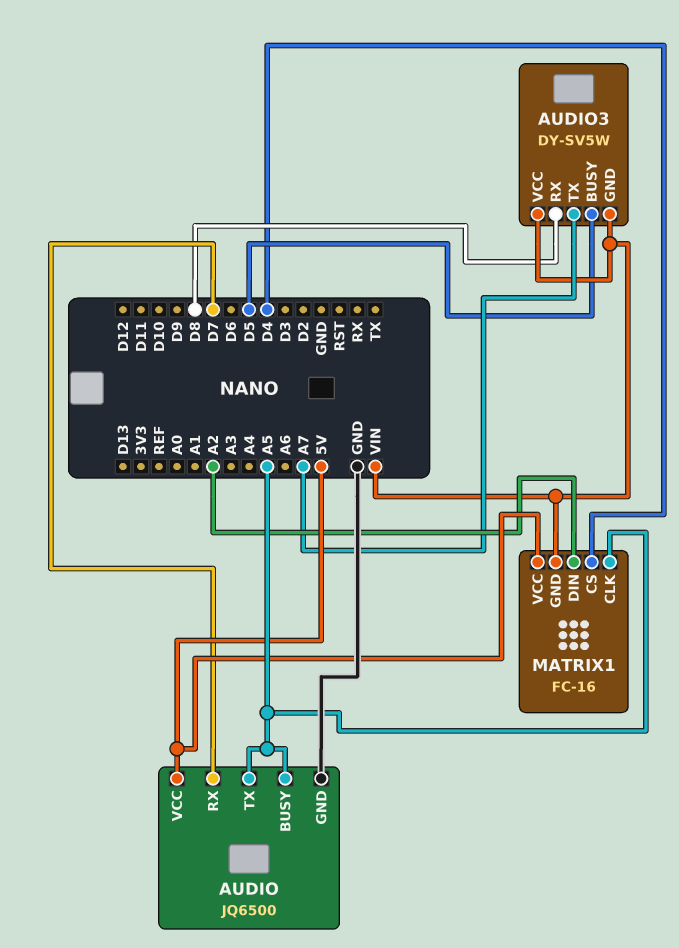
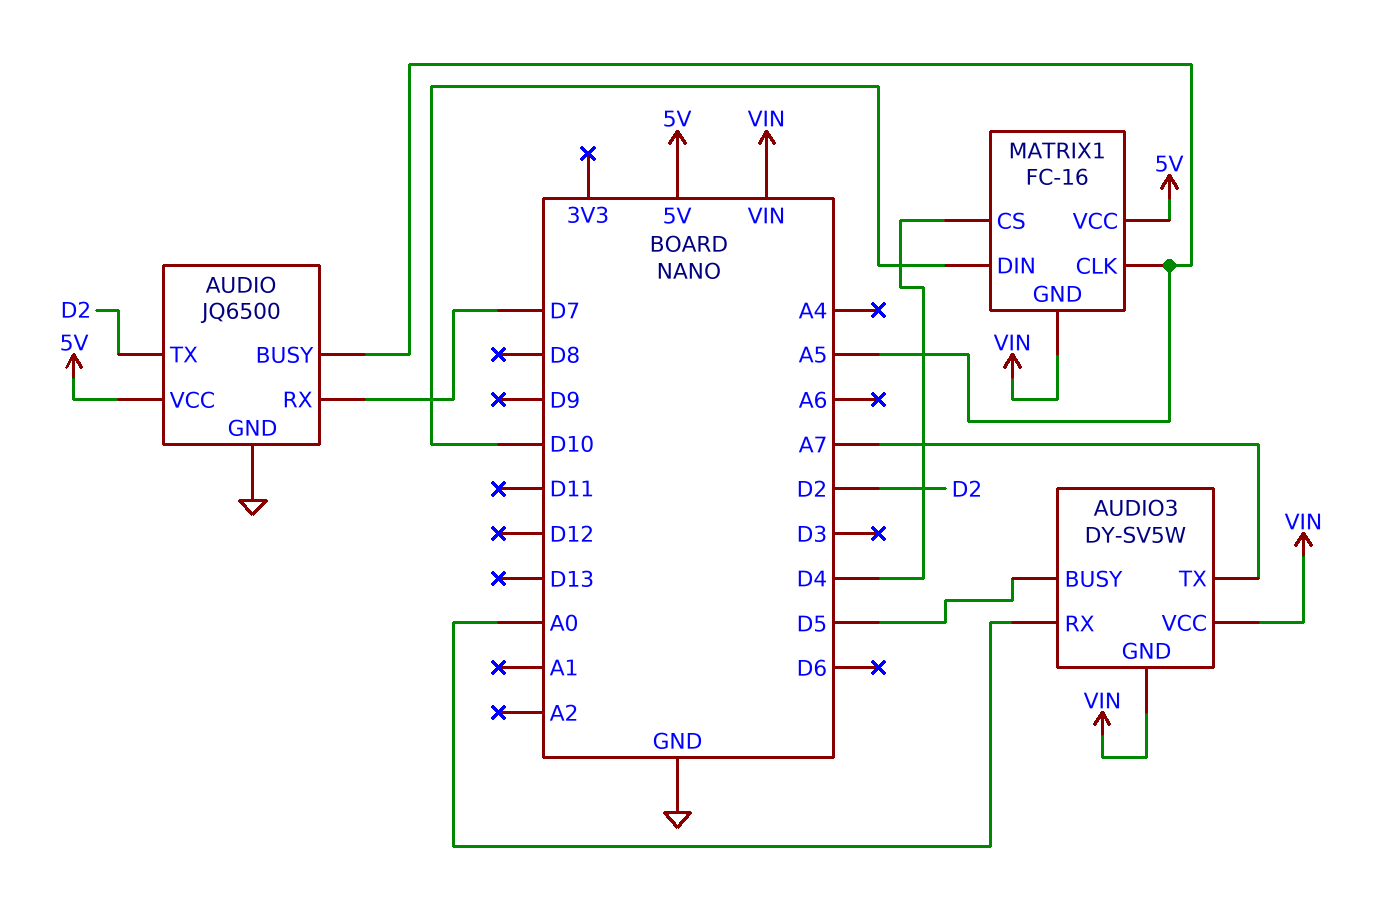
AUDIO pin TX: A5 -> D2
AUDIO3 pin RX: D8 -> A0
MATRIX1 pin DIN: A2 -> D10

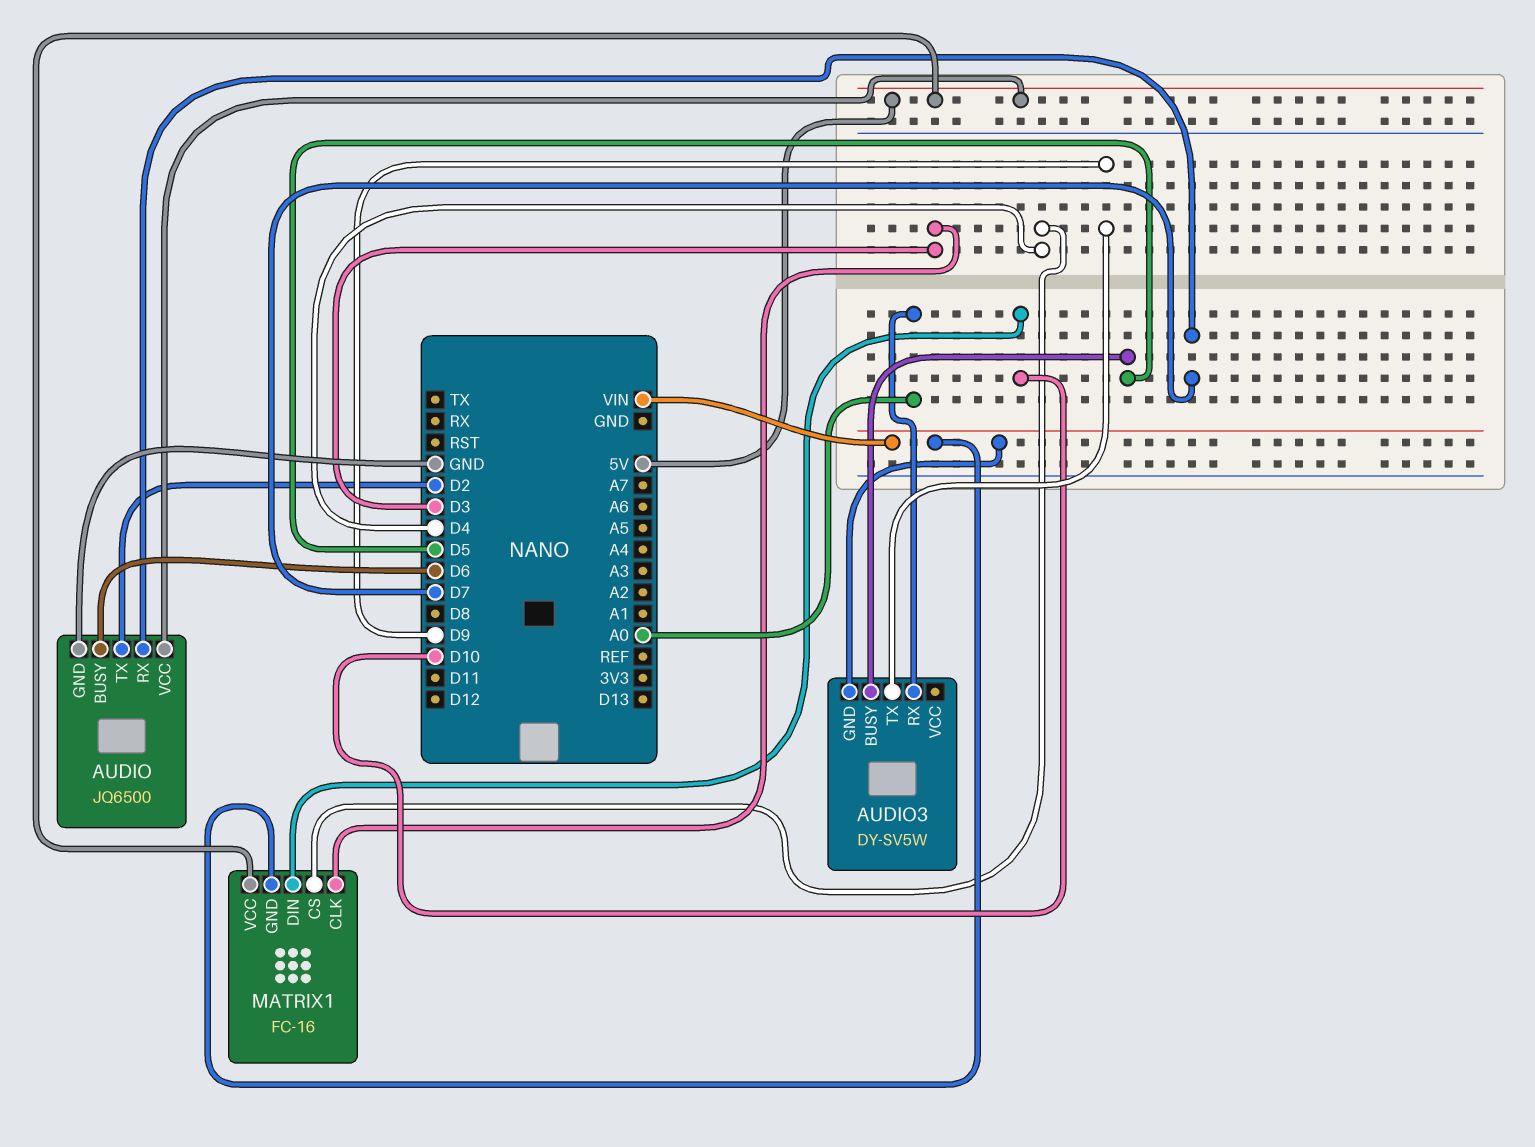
AUDIO pin BUSY: A5 -> D6
AUDIO3 pin TX: A7 -> D9
AUDIO3 pin VCC: VIN -> none
MATRIX1 pin CLK: A5 -> D3

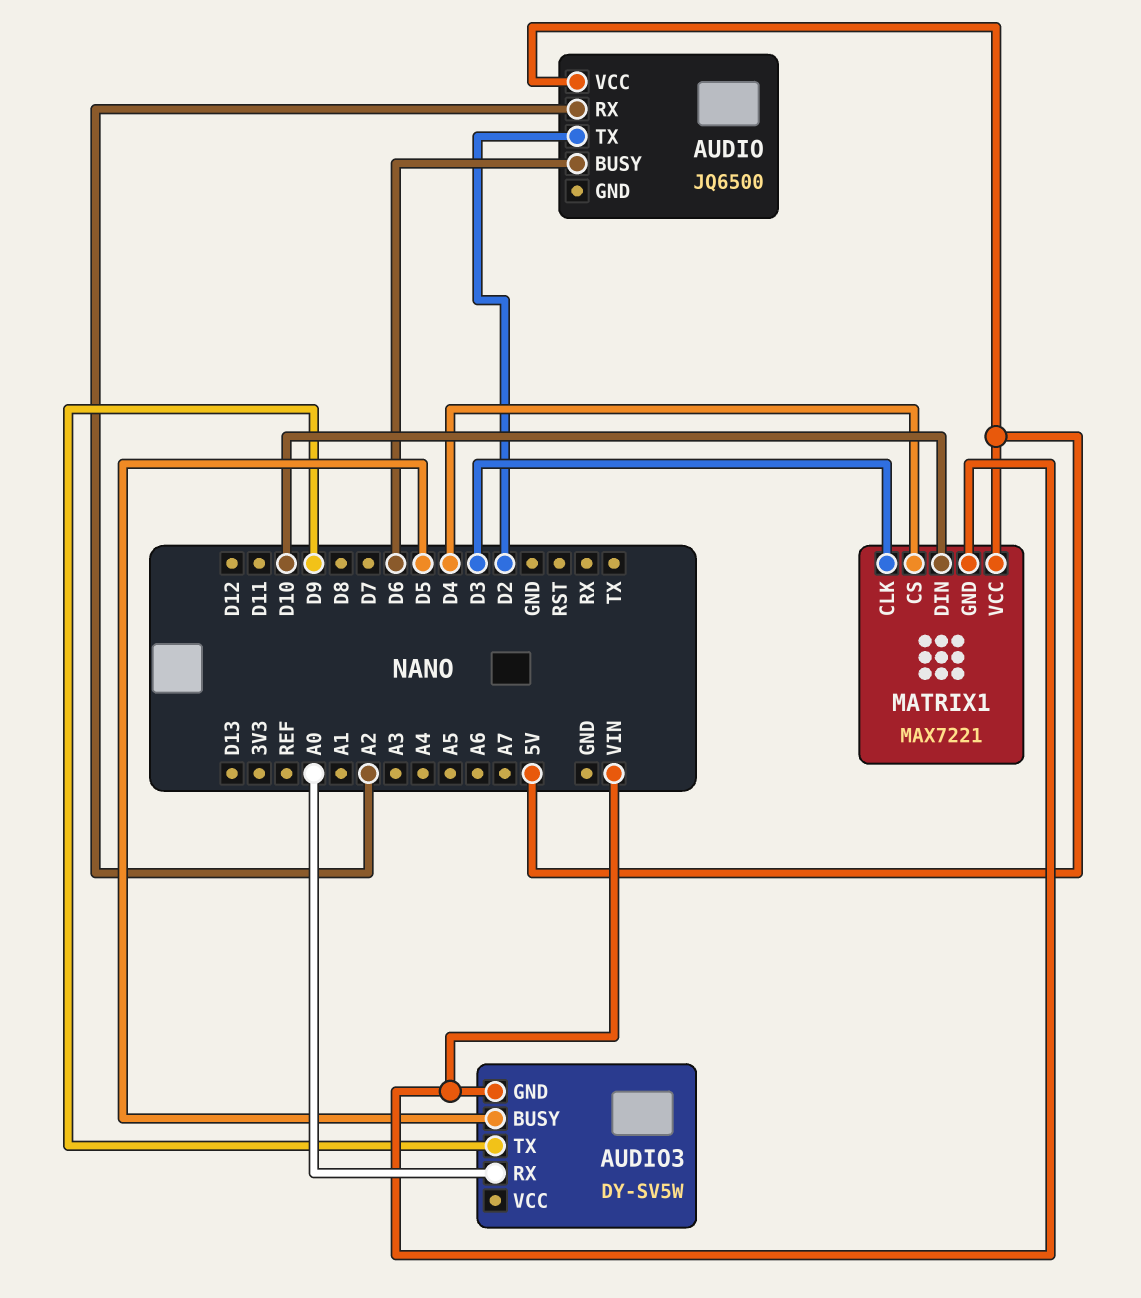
AUDIO pin GND: GND -> none
AUDIO pin RX: D7 -> A2
MATRIX1: FC-16 -> MAX7221

